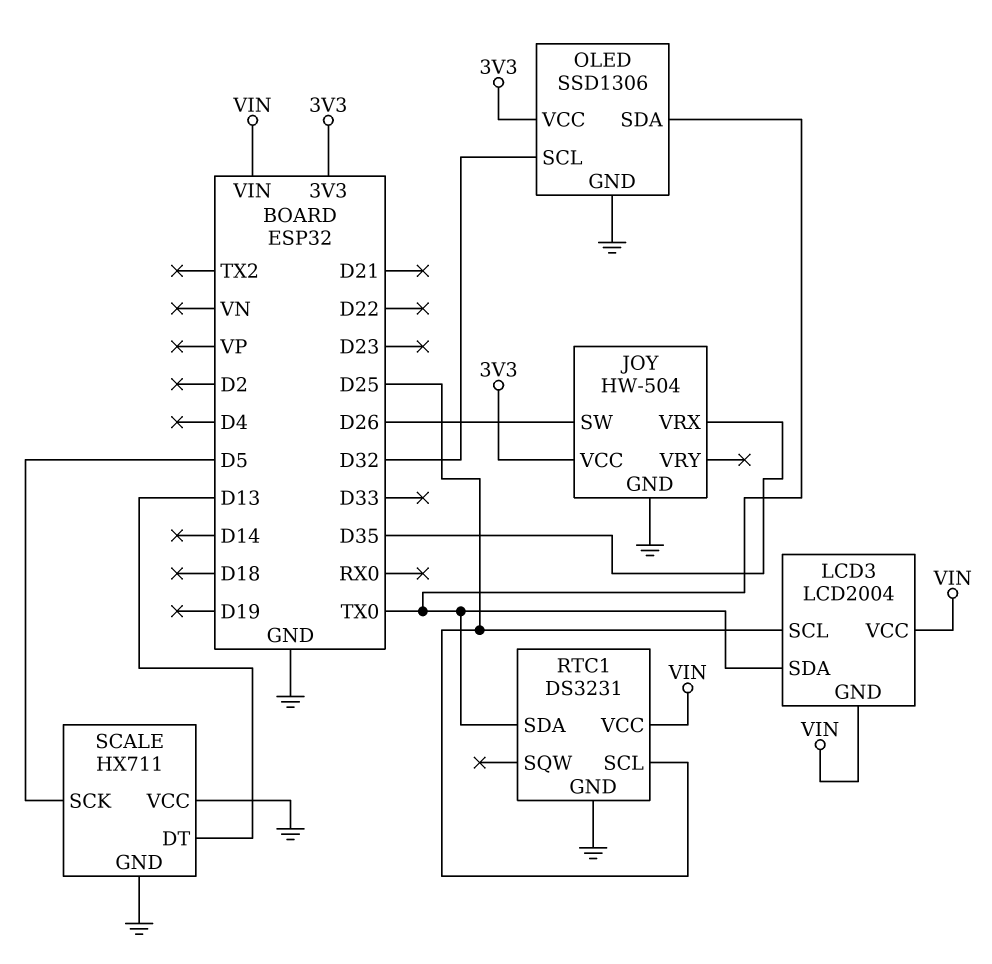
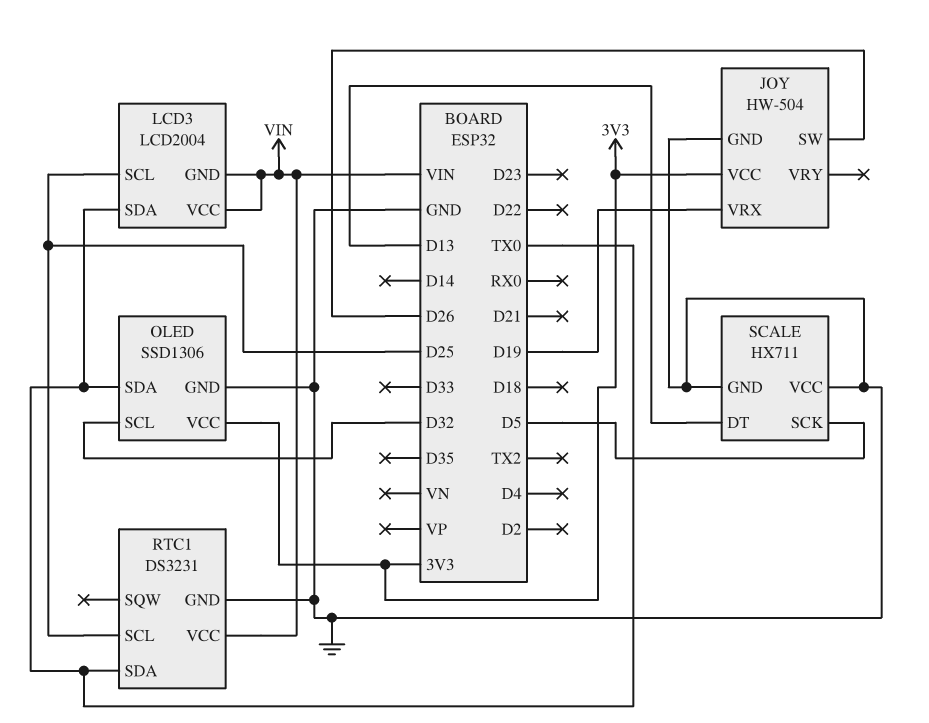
JOY pin VRX: D35 -> D19

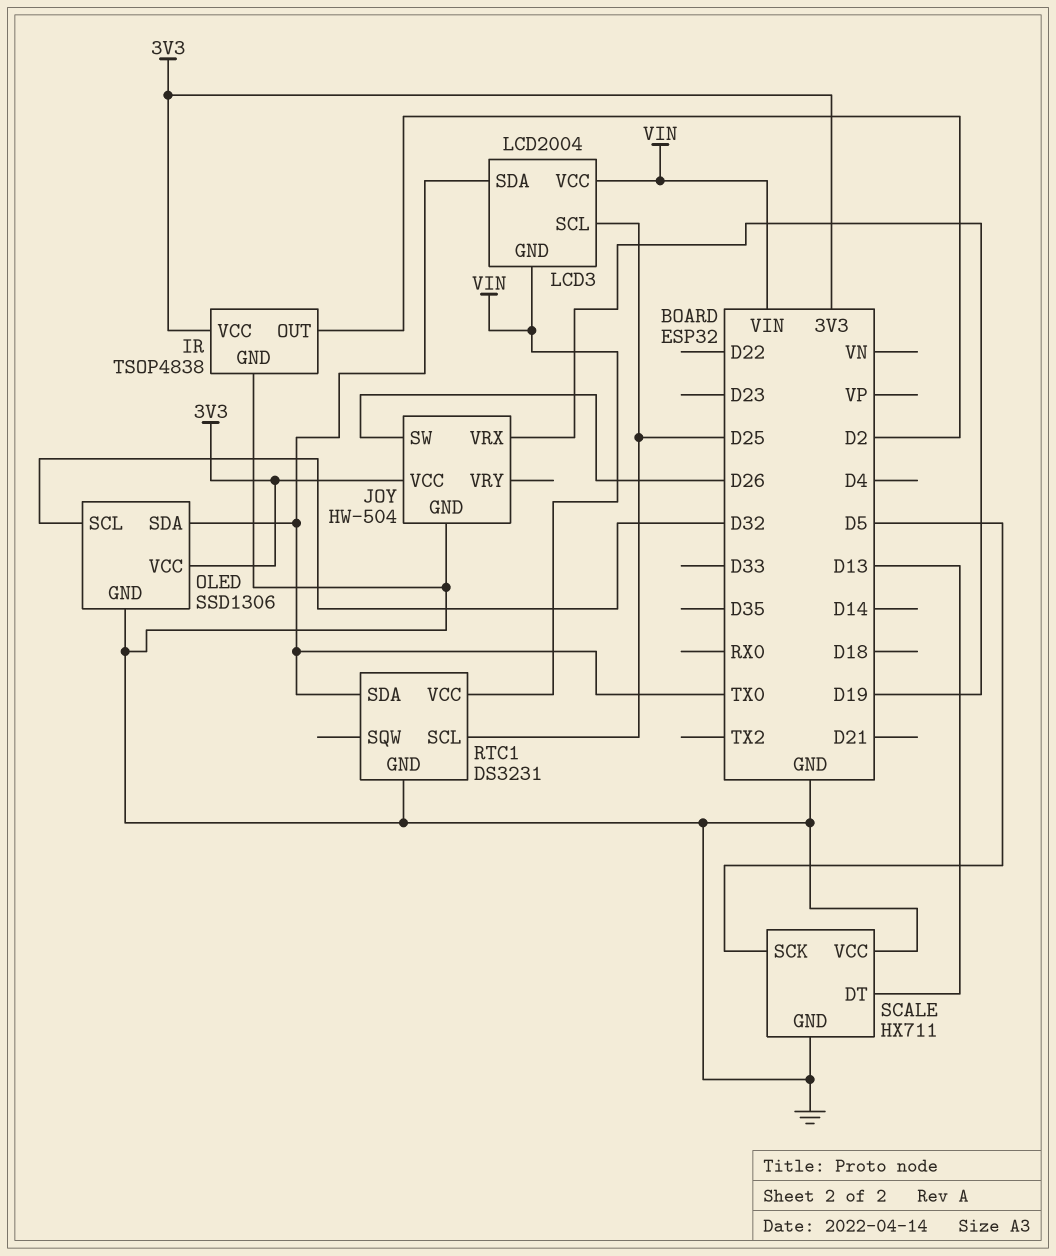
IR: none -> TSOP4838
IR pin GND: none -> GND
IR pin OUT: none -> D2
IR pin VCC: none -> 3V3

